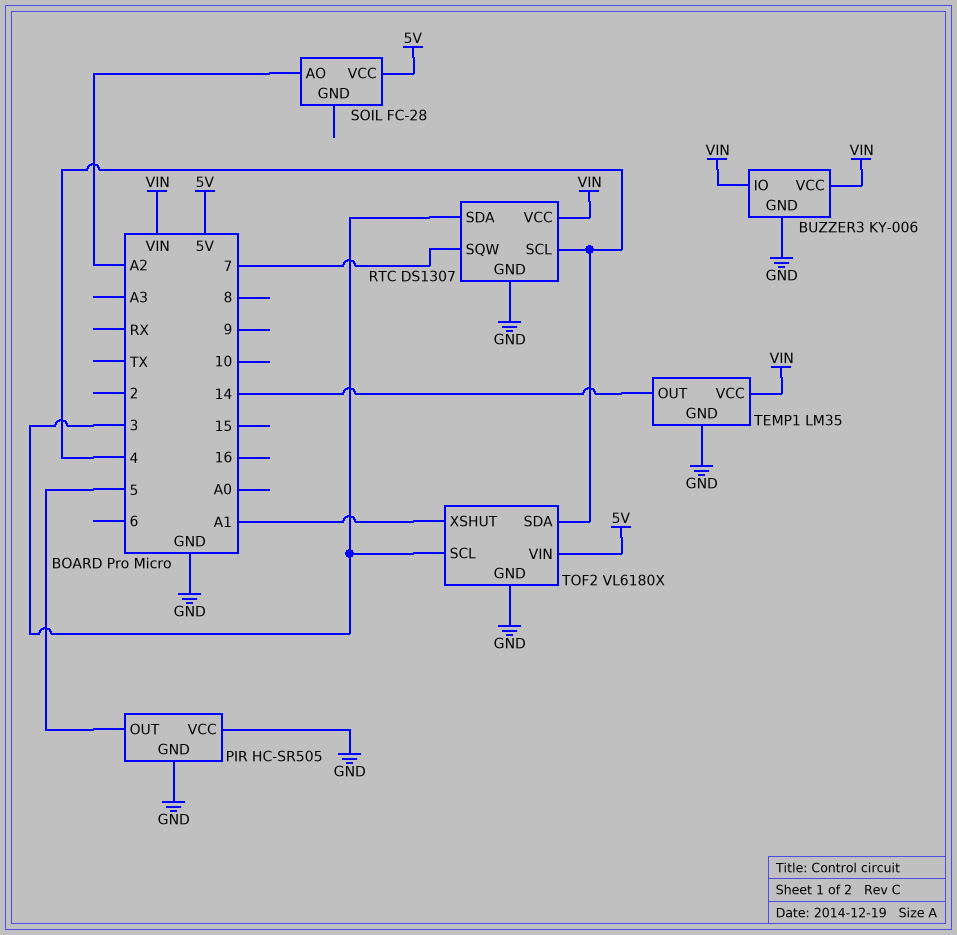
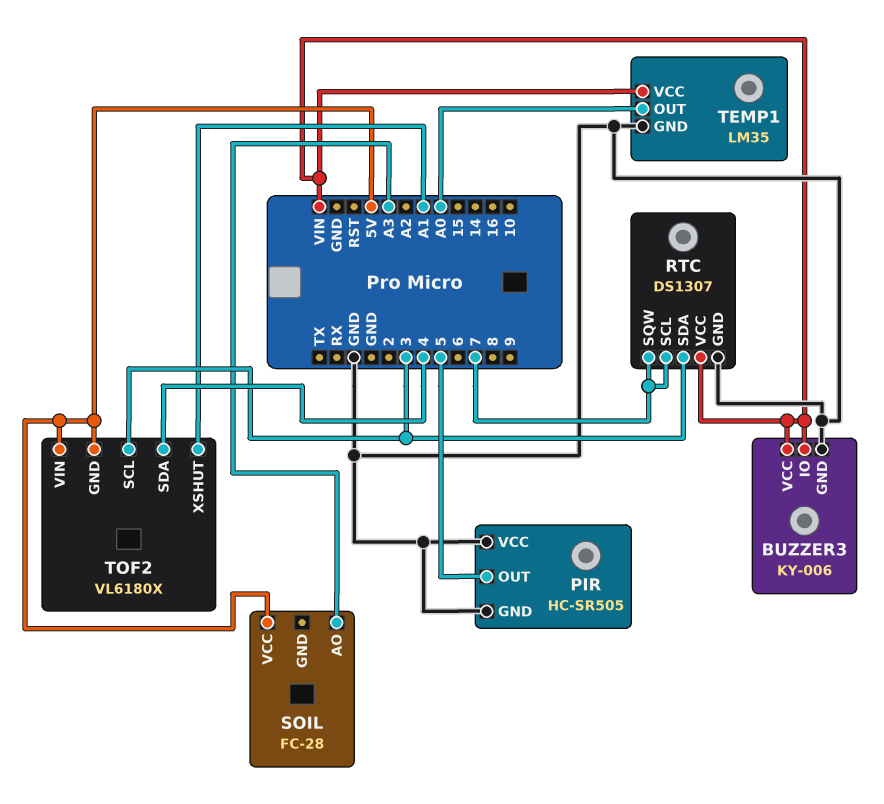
RTC pin SCL: 4 -> 7
SOIL pin AO: A2 -> A3
TEMP1 pin OUT: 14 -> A0
TOF2 pin GND: GND -> 5V

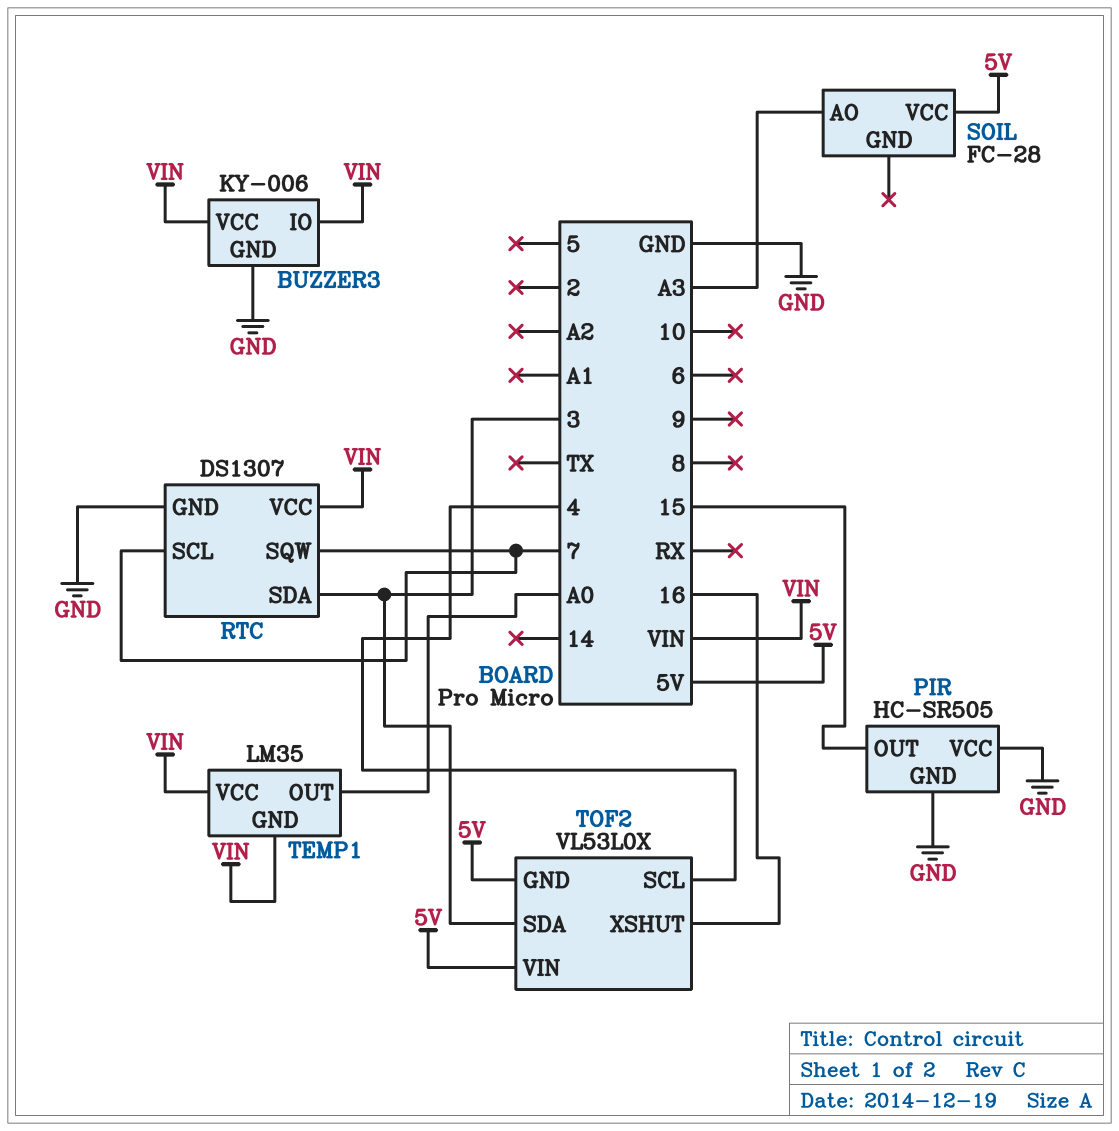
PIR pin OUT: 5 -> 15
TEMP1 pin GND: GND -> VIN
TOF2: VL6180X -> VL53L0X
TOF2 pin SCL: 3 -> 4
TOF2 pin SDA: 4 -> 3
TOF2 pin XSHUT: A1 -> 16

